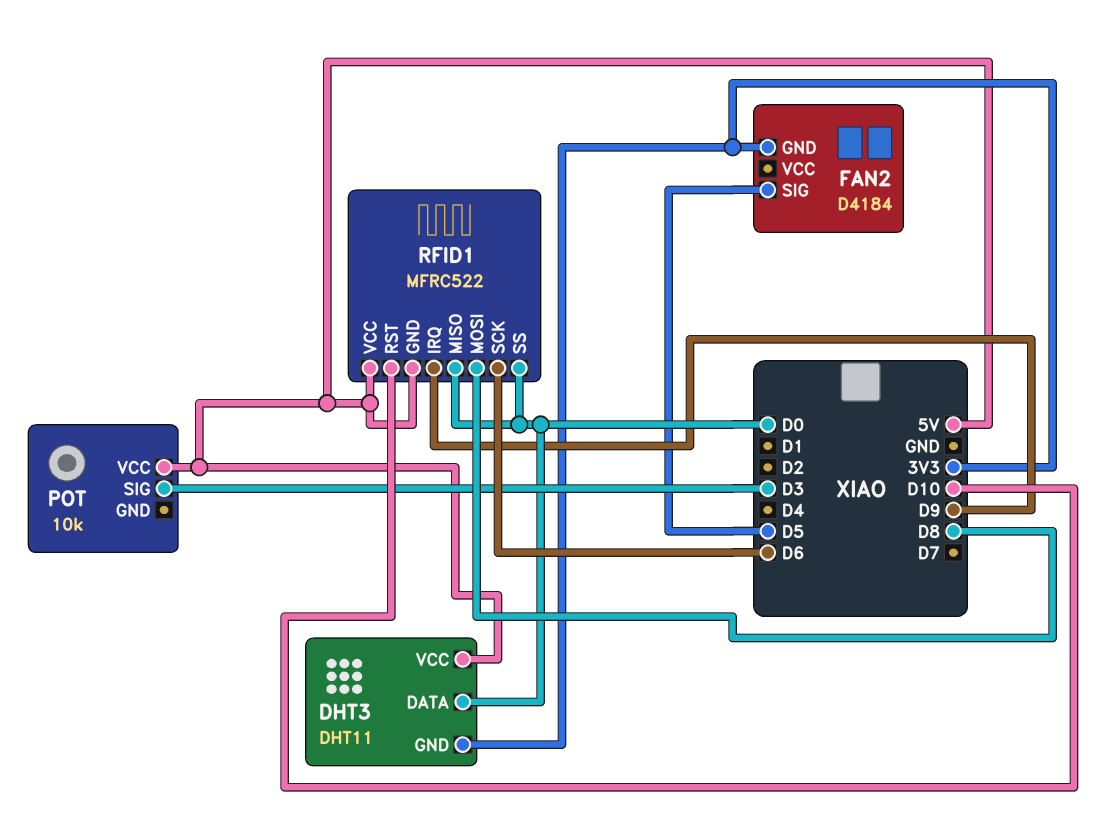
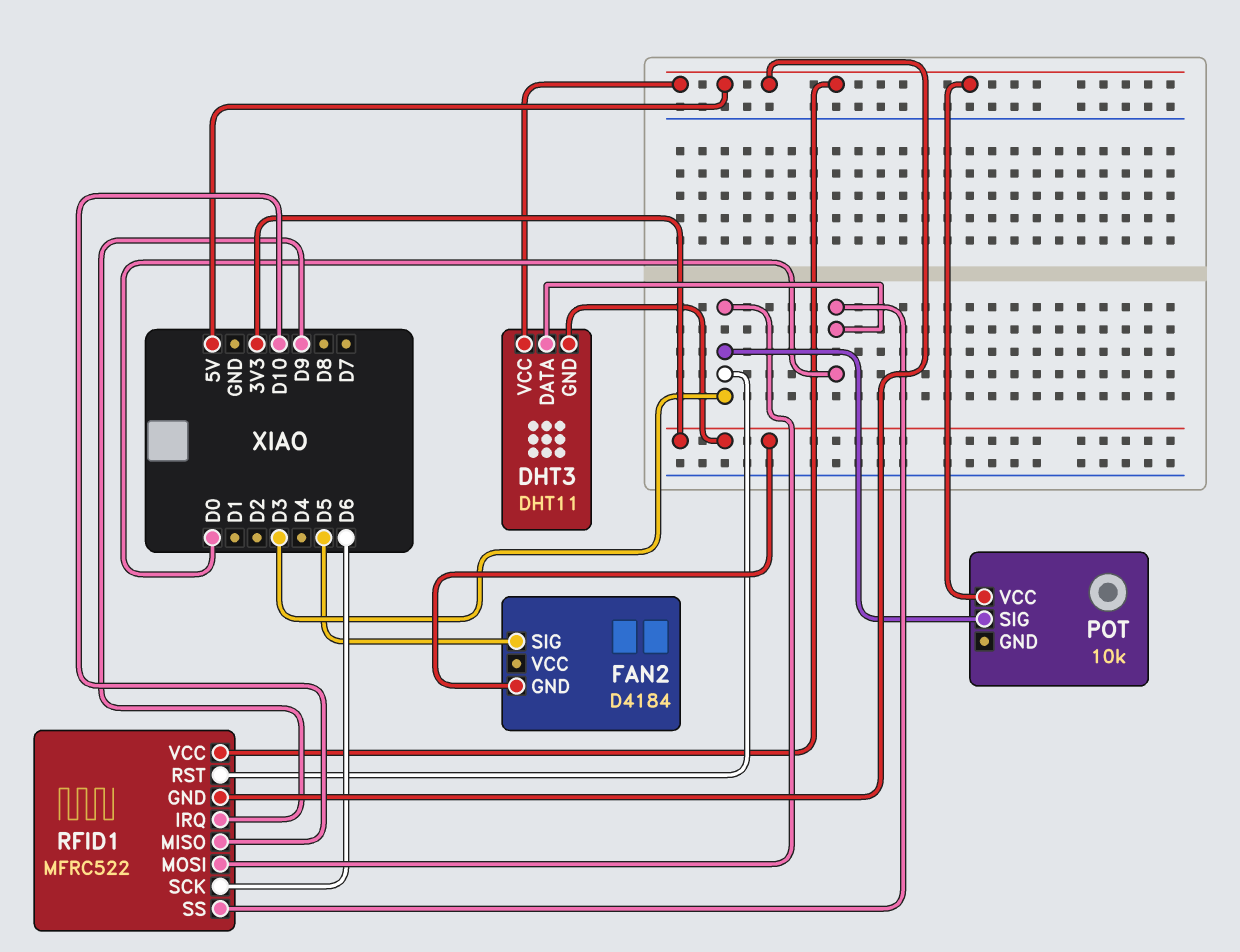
RFID1 pin MISO: D0 -> D10
RFID1 pin MOSI: D8 -> D3
RFID1 pin RST: D10 -> D3

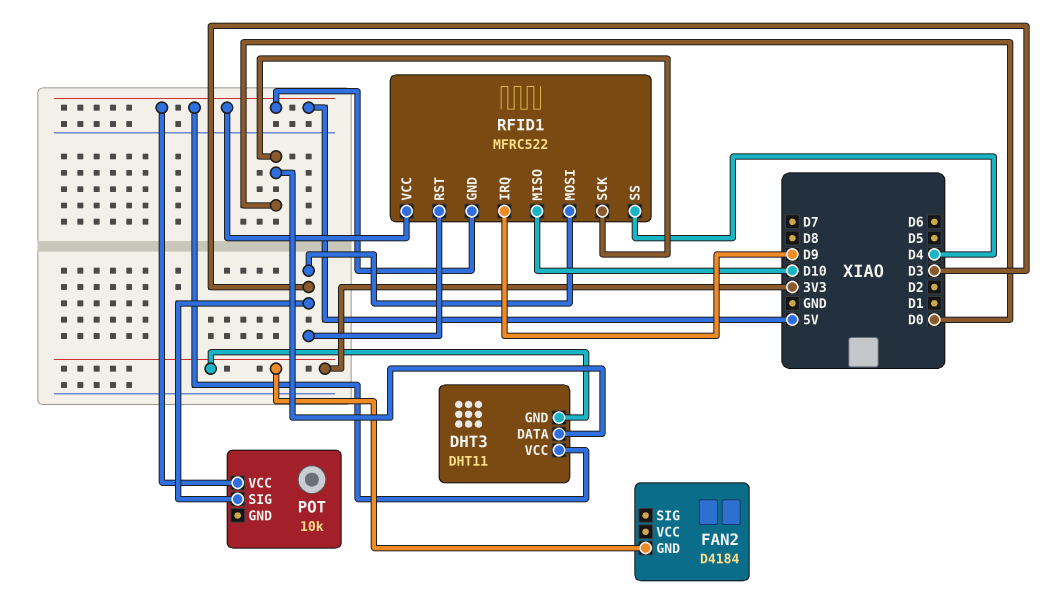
FAN2 pin SIG: D5 -> none
RFID1 pin SCK: D6 -> D0
RFID1 pin SS: D0 -> D4

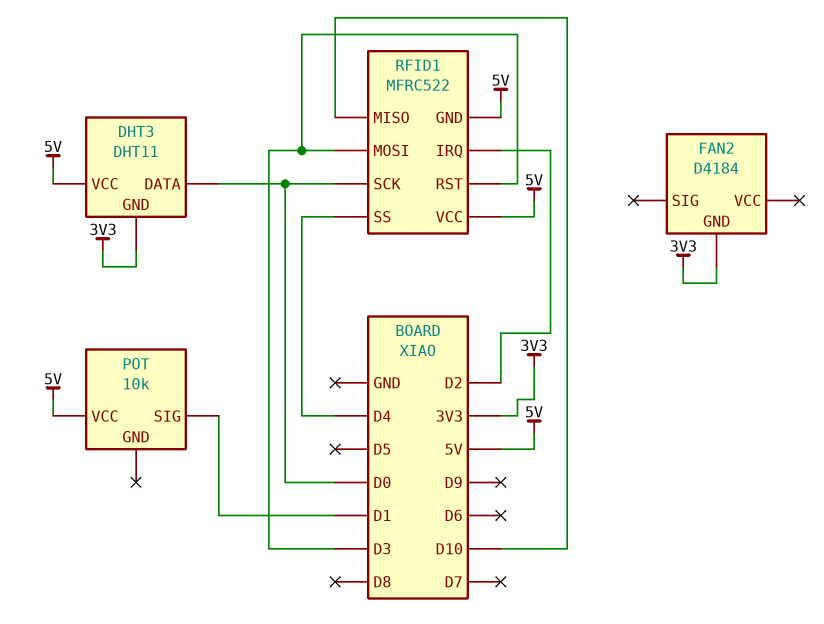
POT pin SIG: D3 -> D1
RFID1 pin IRQ: D9 -> D2

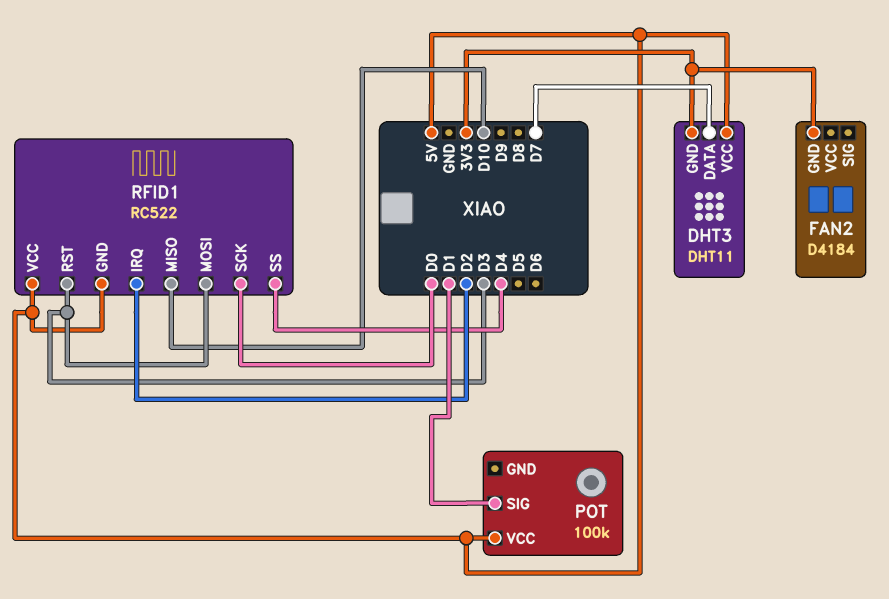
DHT3 pin DATA: D0 -> D7
POT: 10k -> 100k
RFID1: MFRC522 -> RC522

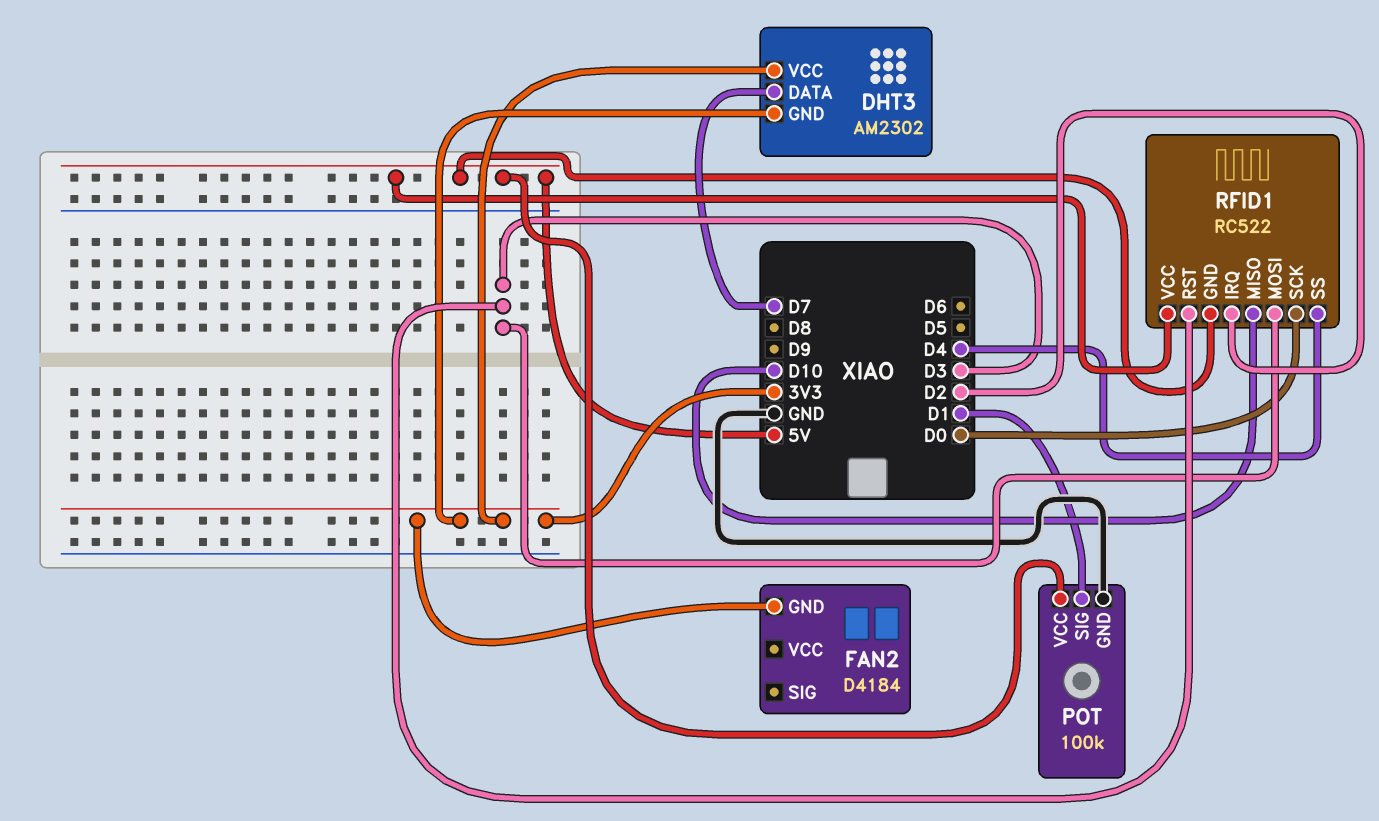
DHT3: DHT11 -> AM2302
DHT3 pin VCC: 5V -> 3V3
POT pin GND: none -> GND

